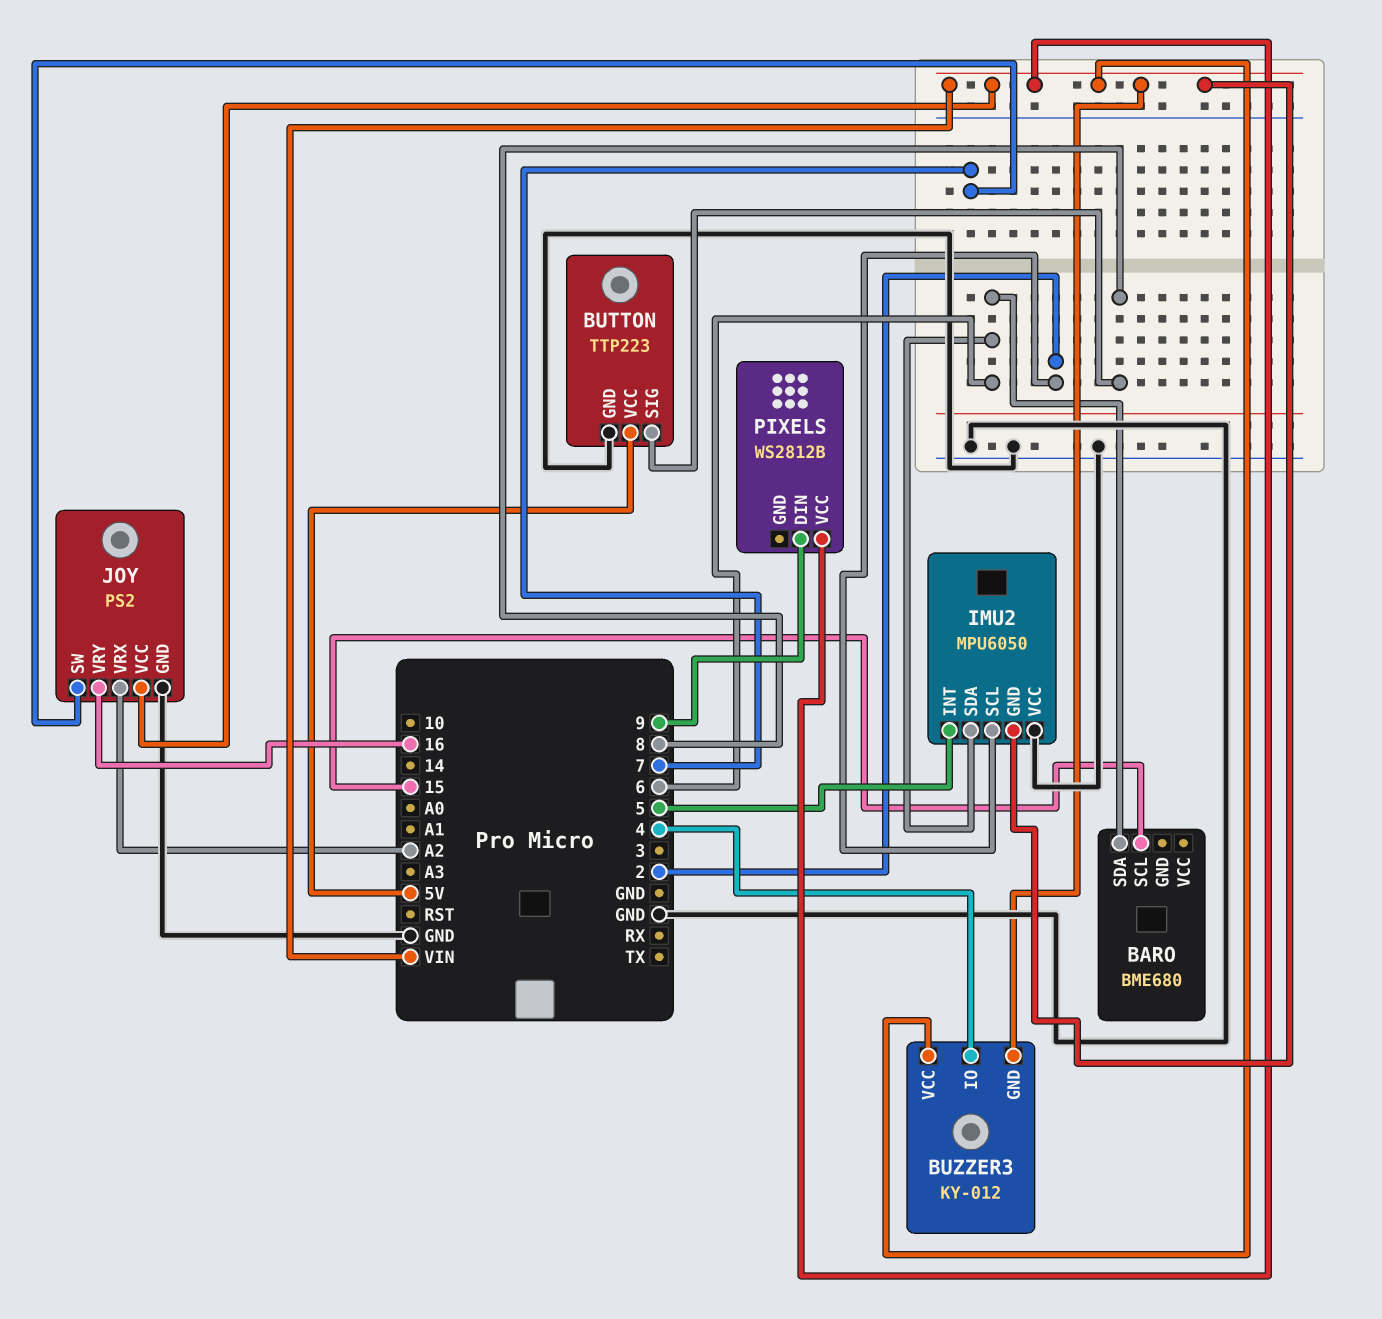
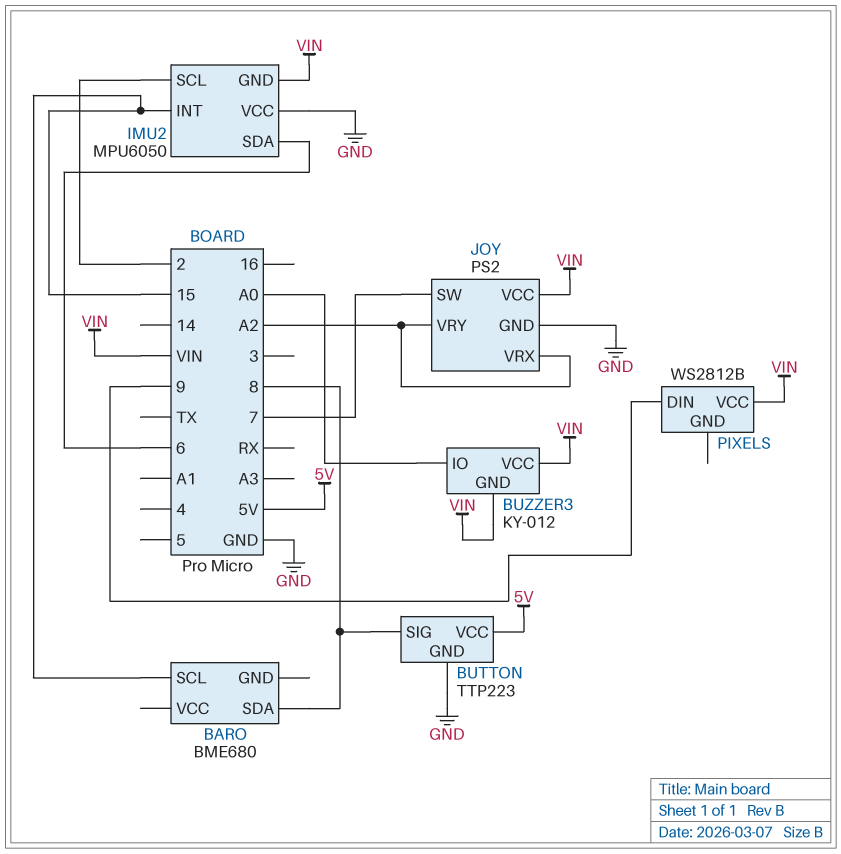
BARO pin SDA: 6 -> 8
BUZZER3 pin IO: 4 -> A0
IMU2 pin INT: 5 -> 15
JOY pin VRY: 16 -> A2

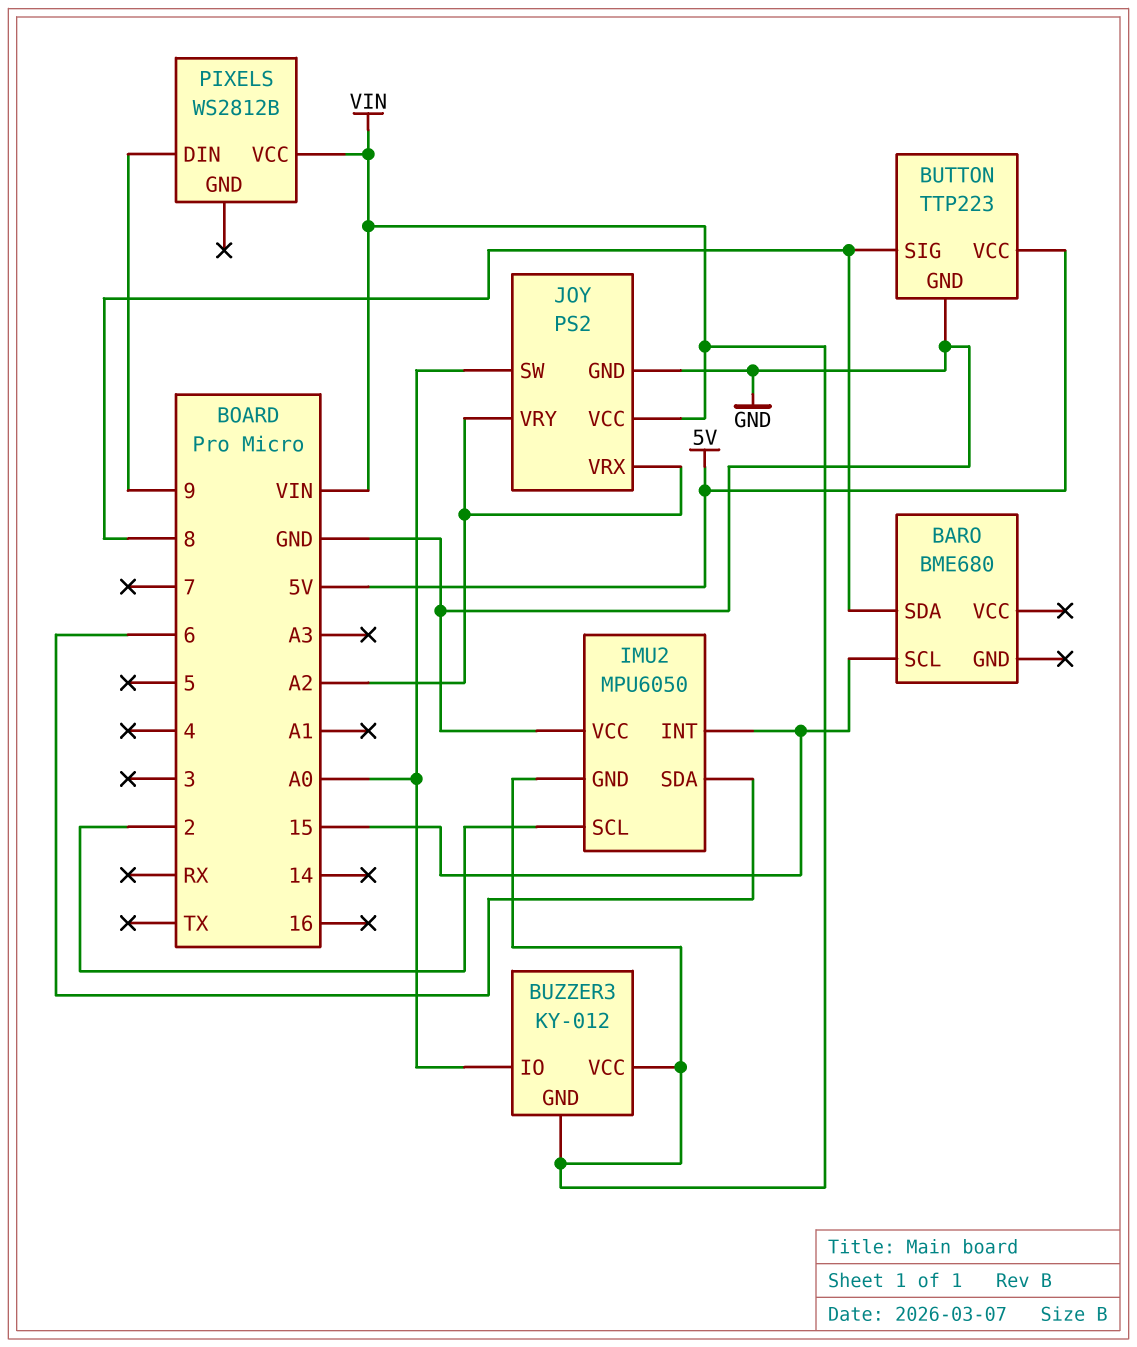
JOY pin SW: 7 -> A0

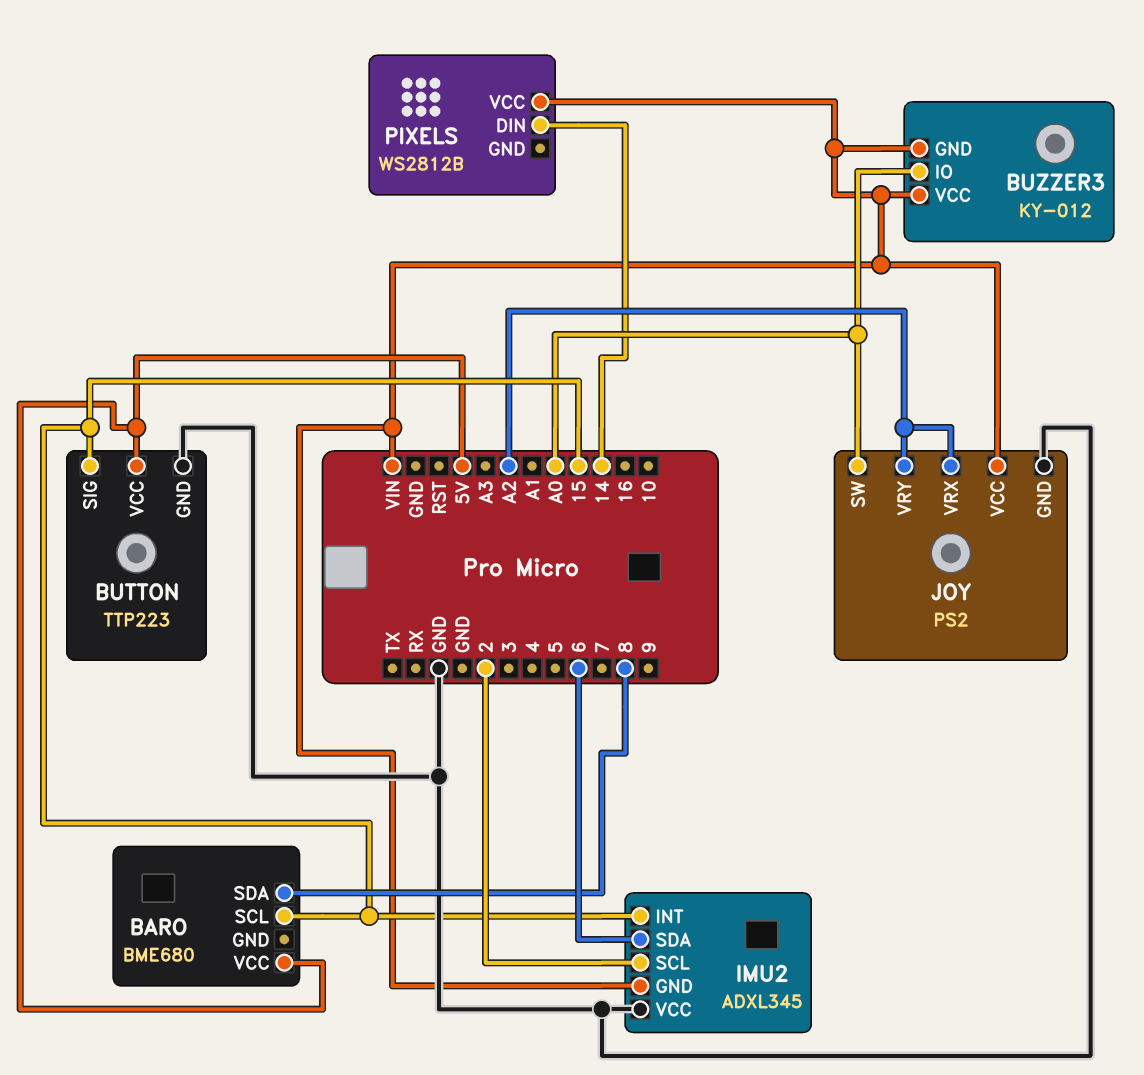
BARO pin VCC: none -> 5V
BUTTON pin SIG: 8 -> 15
IMU2: MPU6050 -> ADXL345
PIXELS pin DIN: 9 -> 14

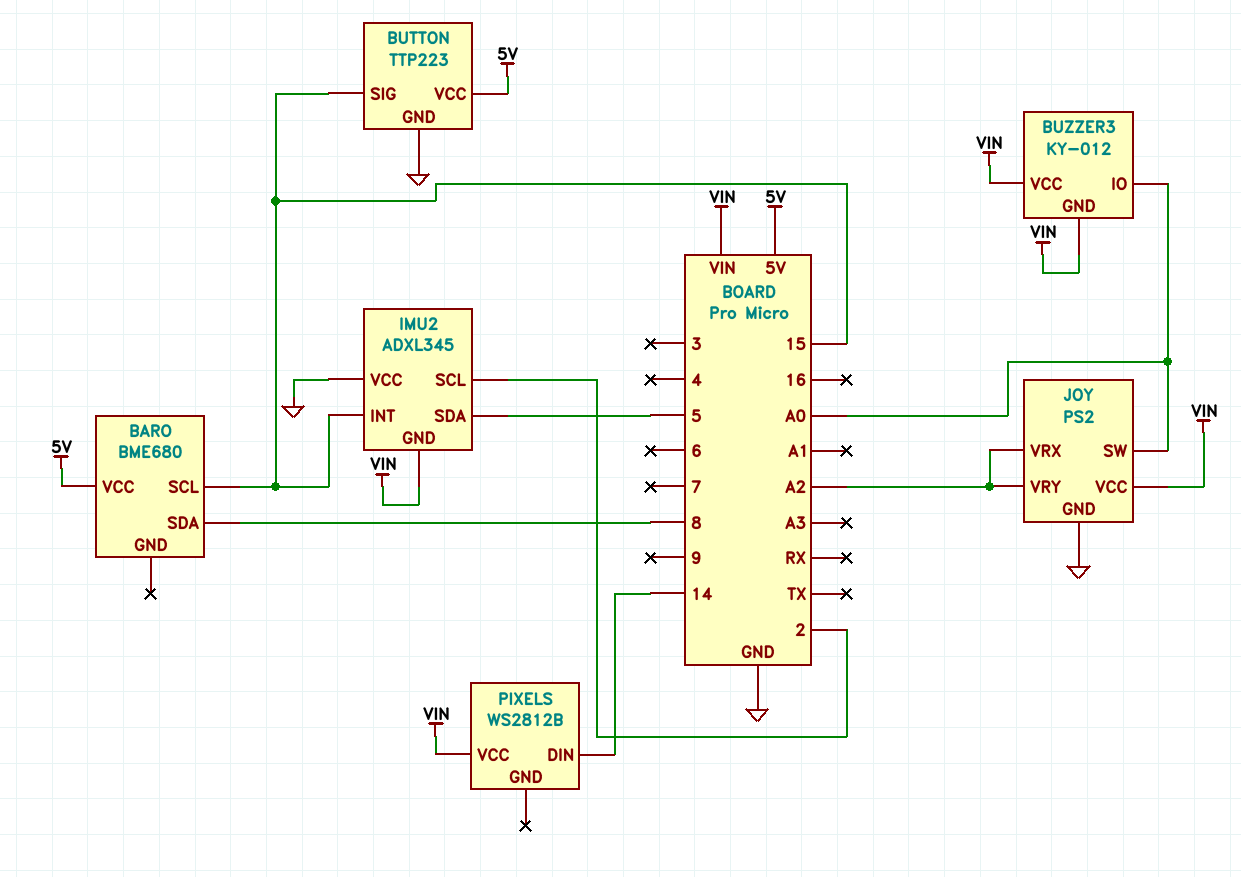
IMU2 pin SDA: 6 -> 5

